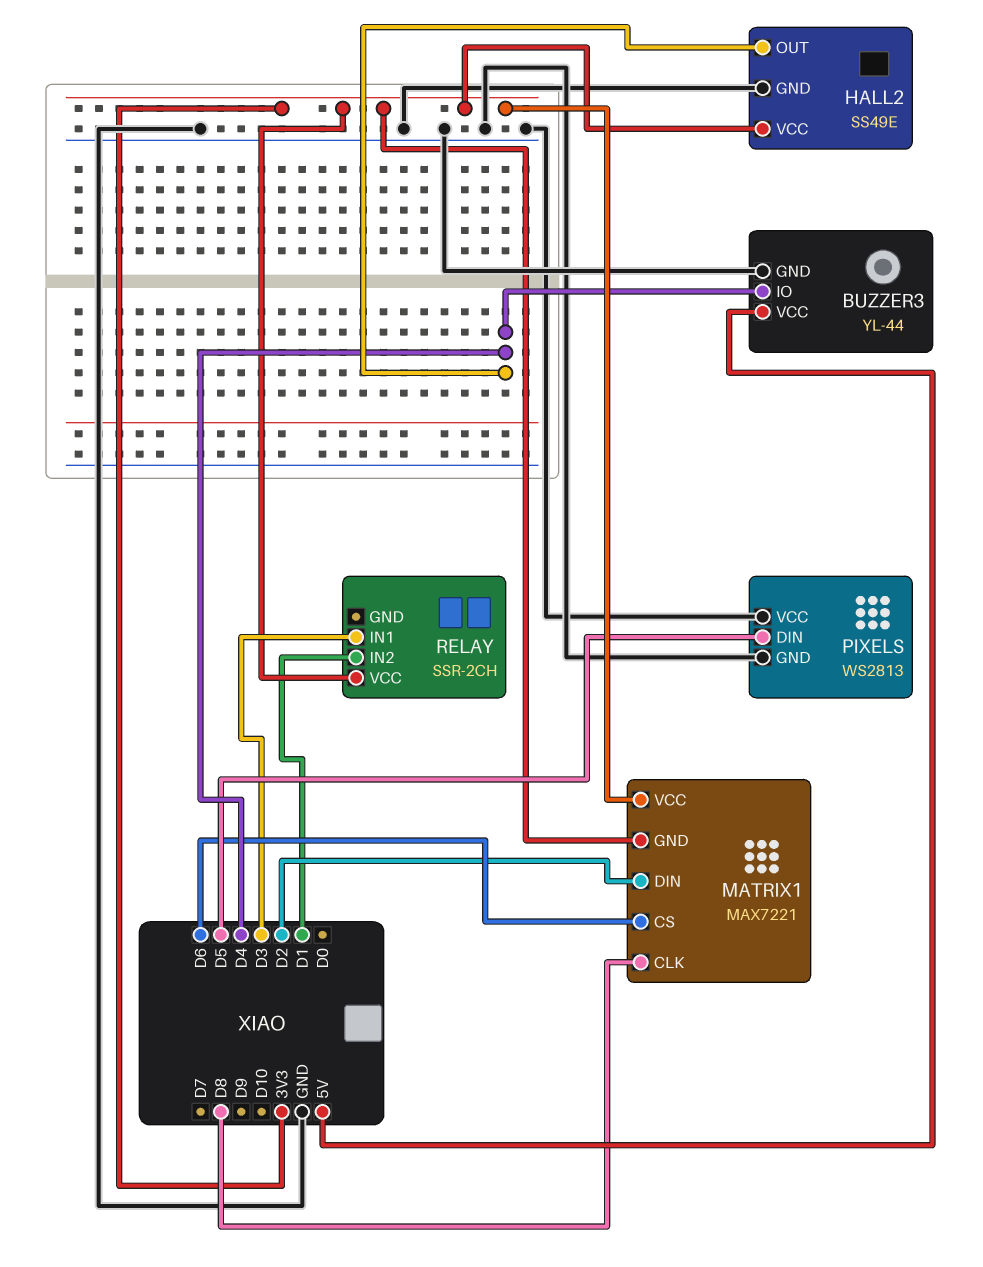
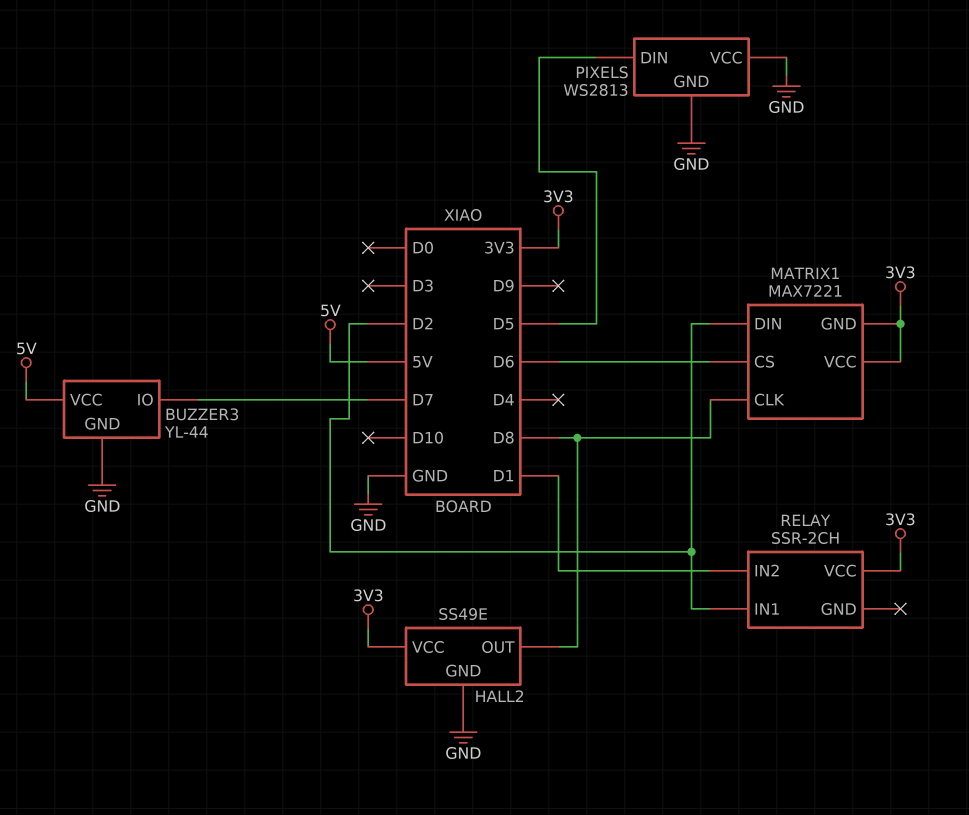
BUZZER3 pin IO: D4 -> D7
HALL2 pin OUT: D4 -> D8
RELAY pin IN1: D3 -> D2

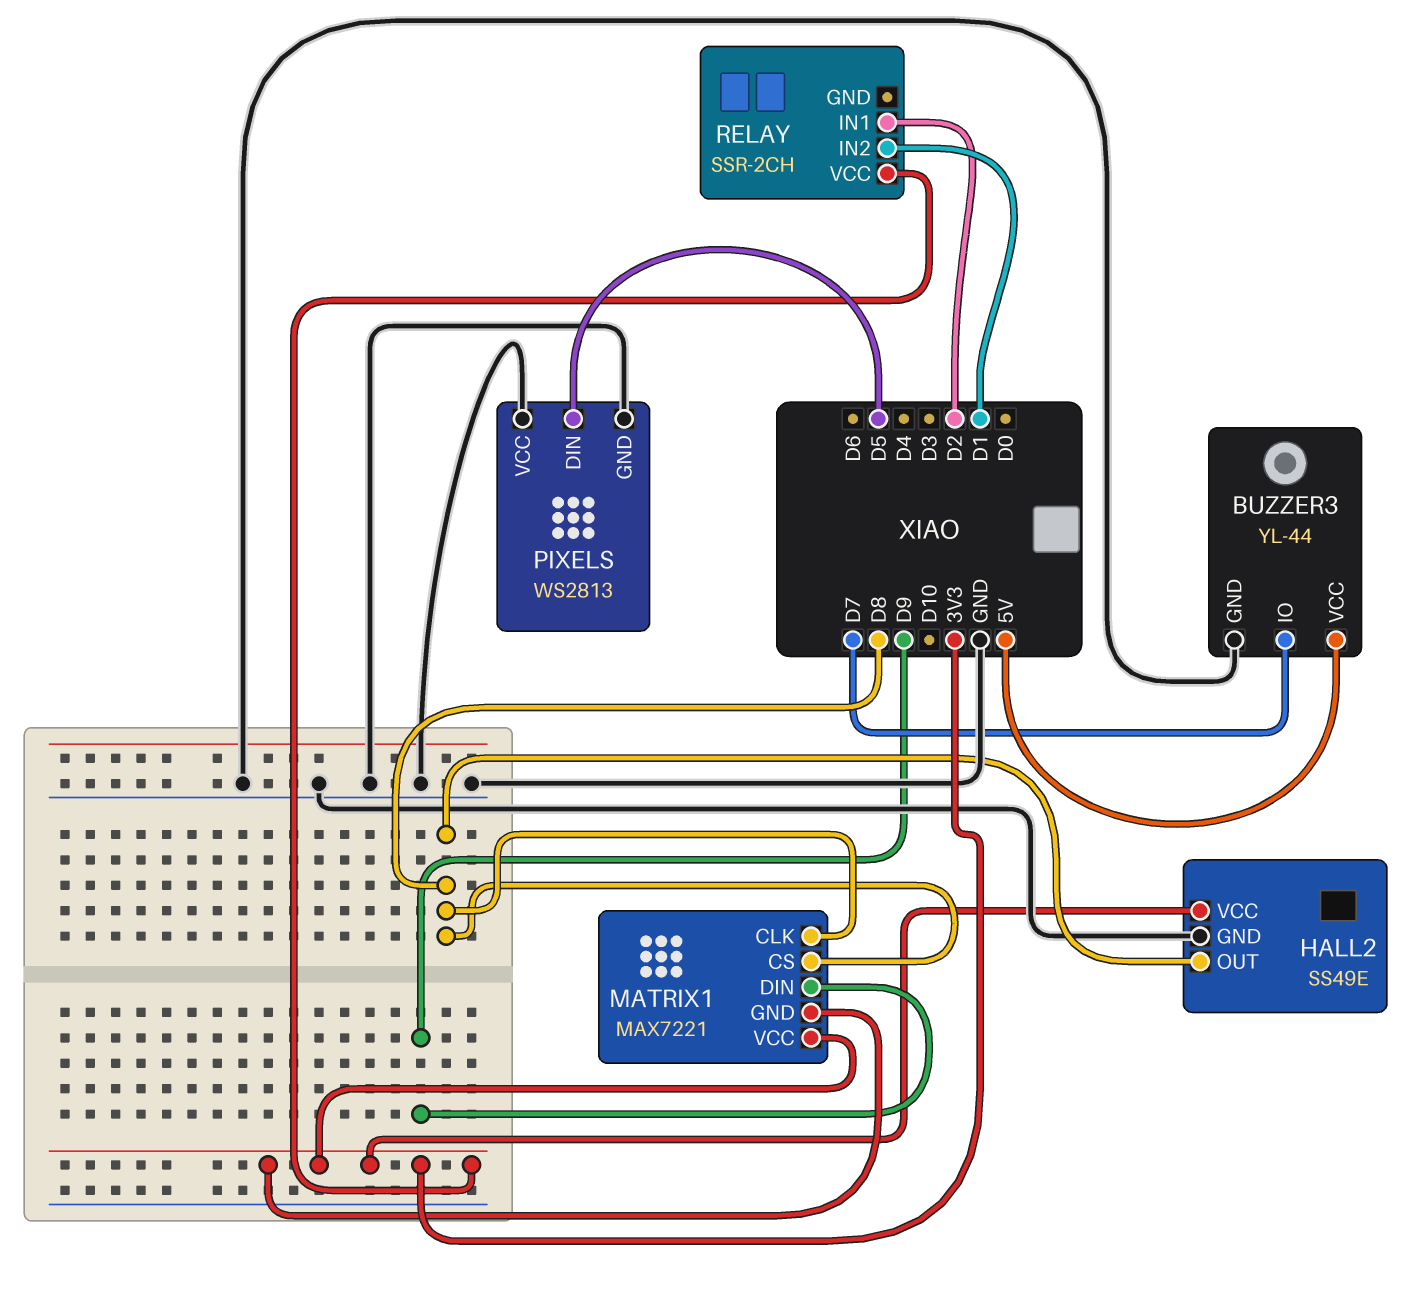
MATRIX1 pin CS: D6 -> D8
MATRIX1 pin DIN: D2 -> D9

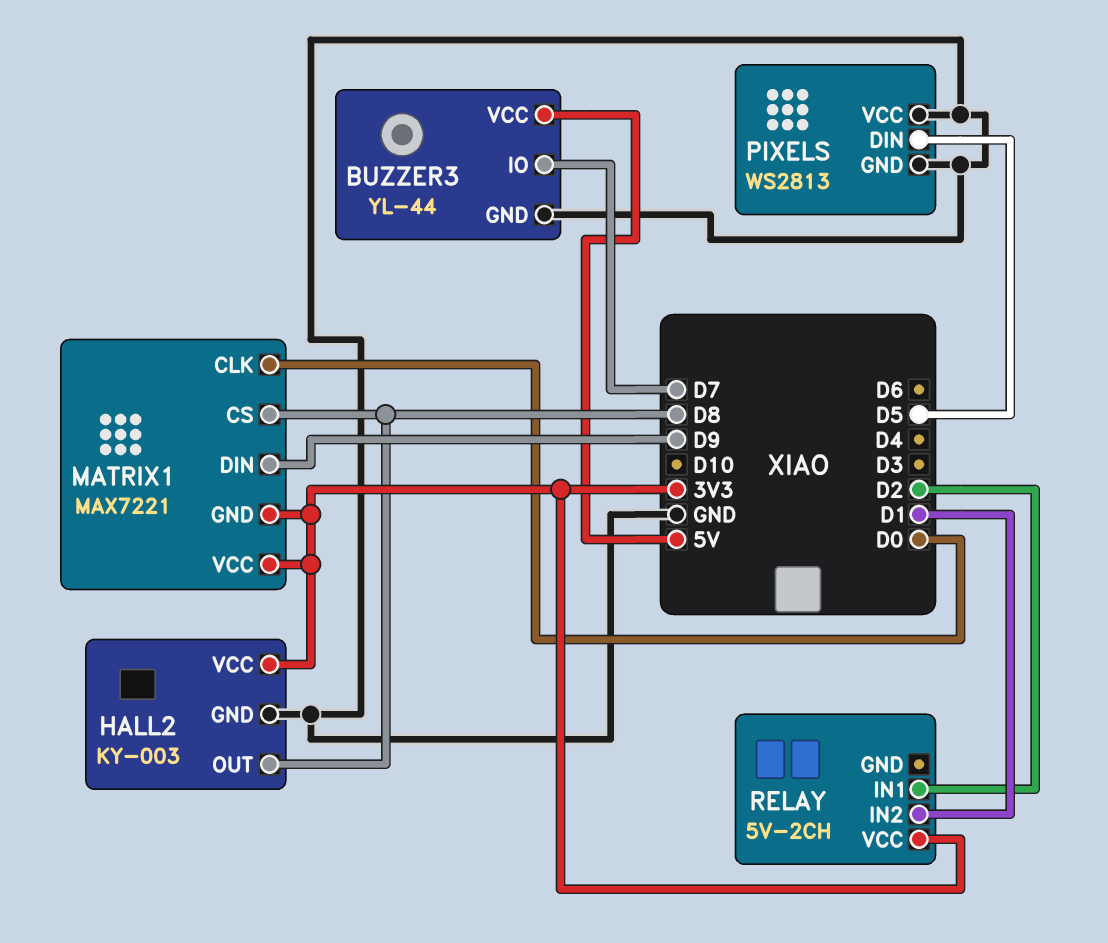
HALL2: SS49E -> KY-003
MATRIX1 pin CLK: D8 -> D0
RELAY: SSR-2CH -> 5V-2CH

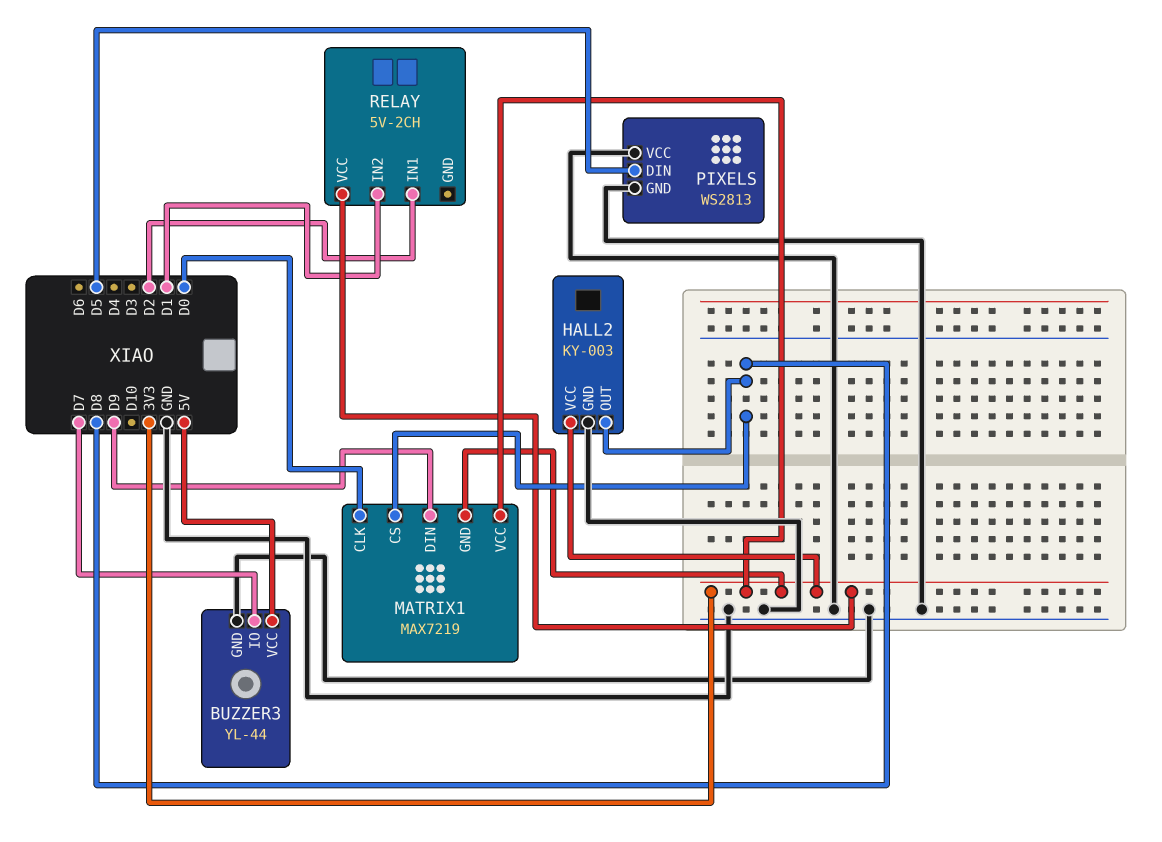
MATRIX1: MAX7221 -> MAX7219

